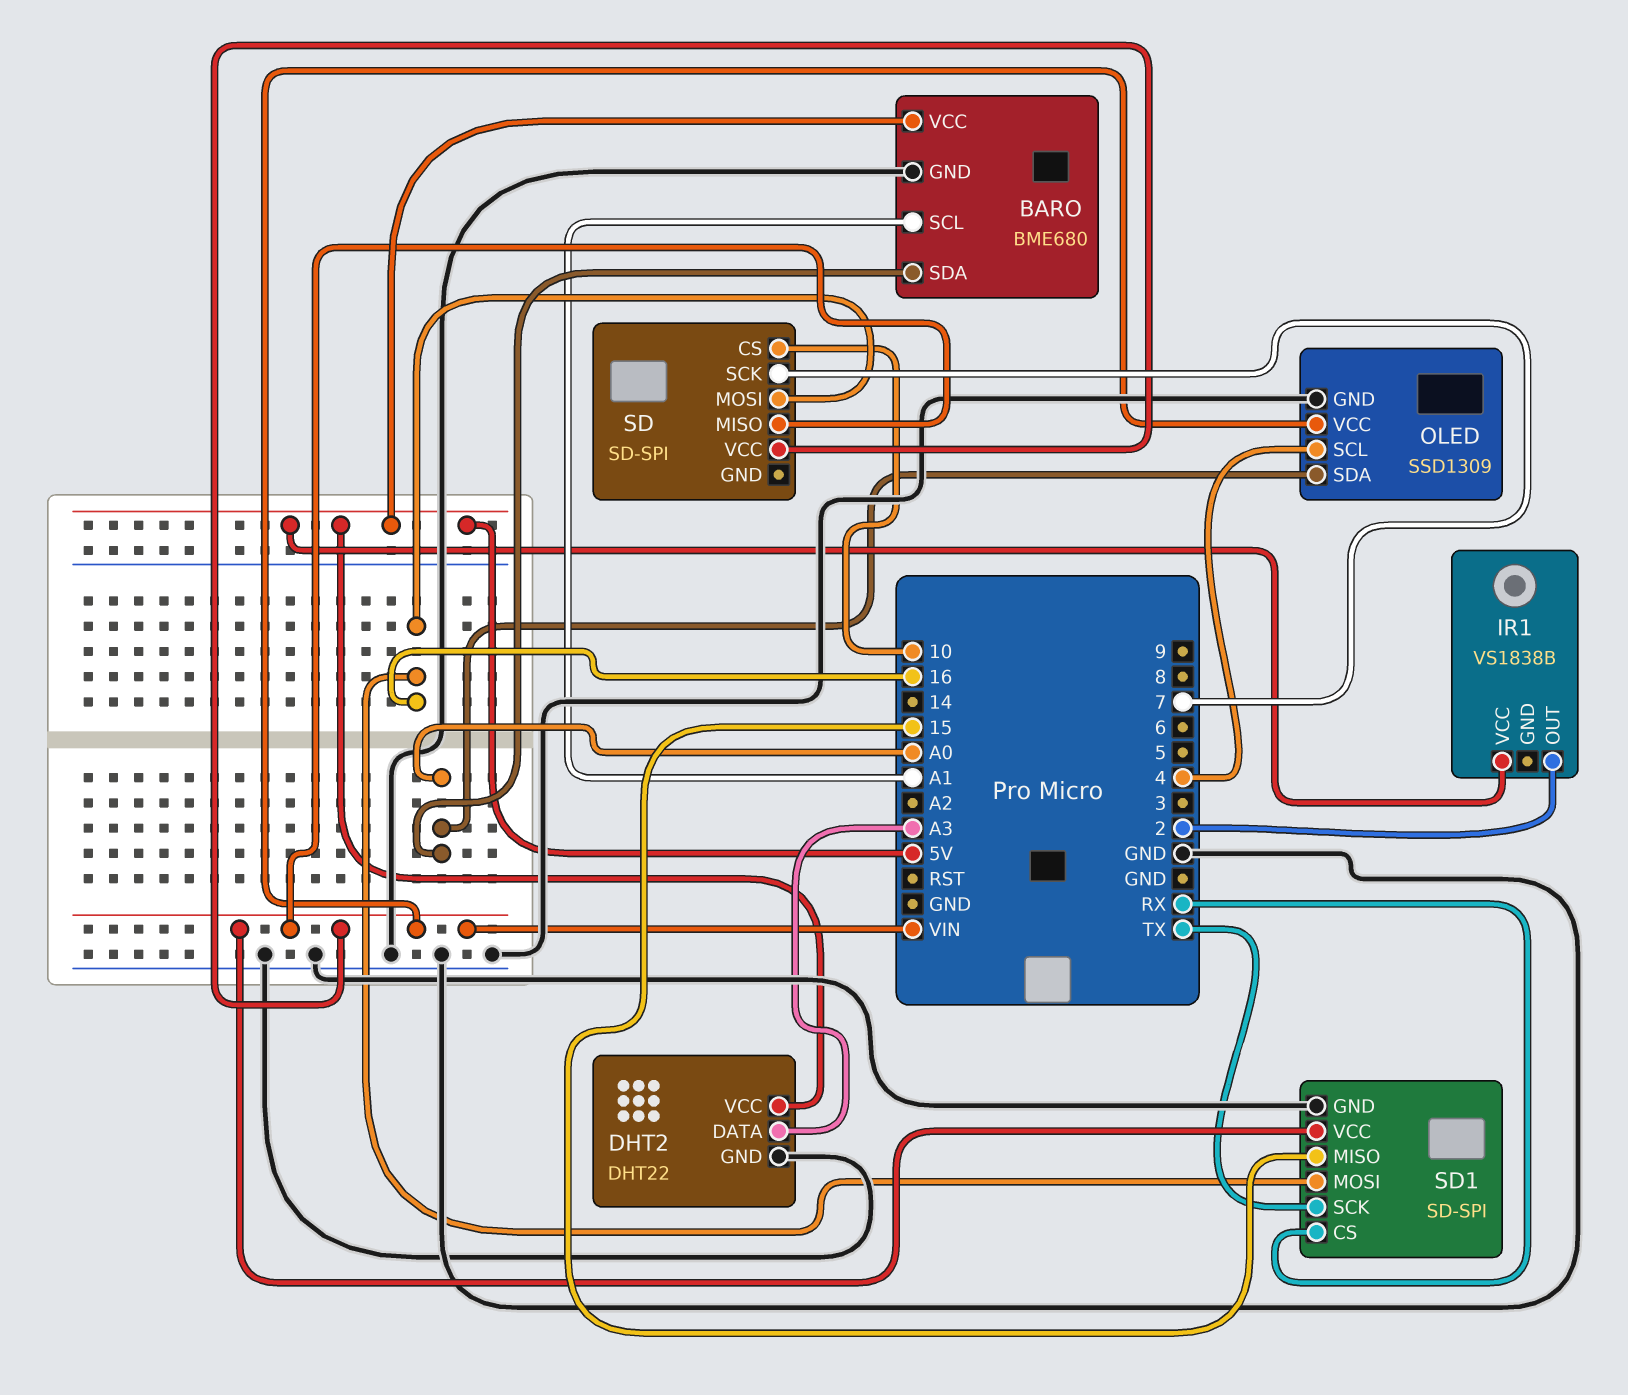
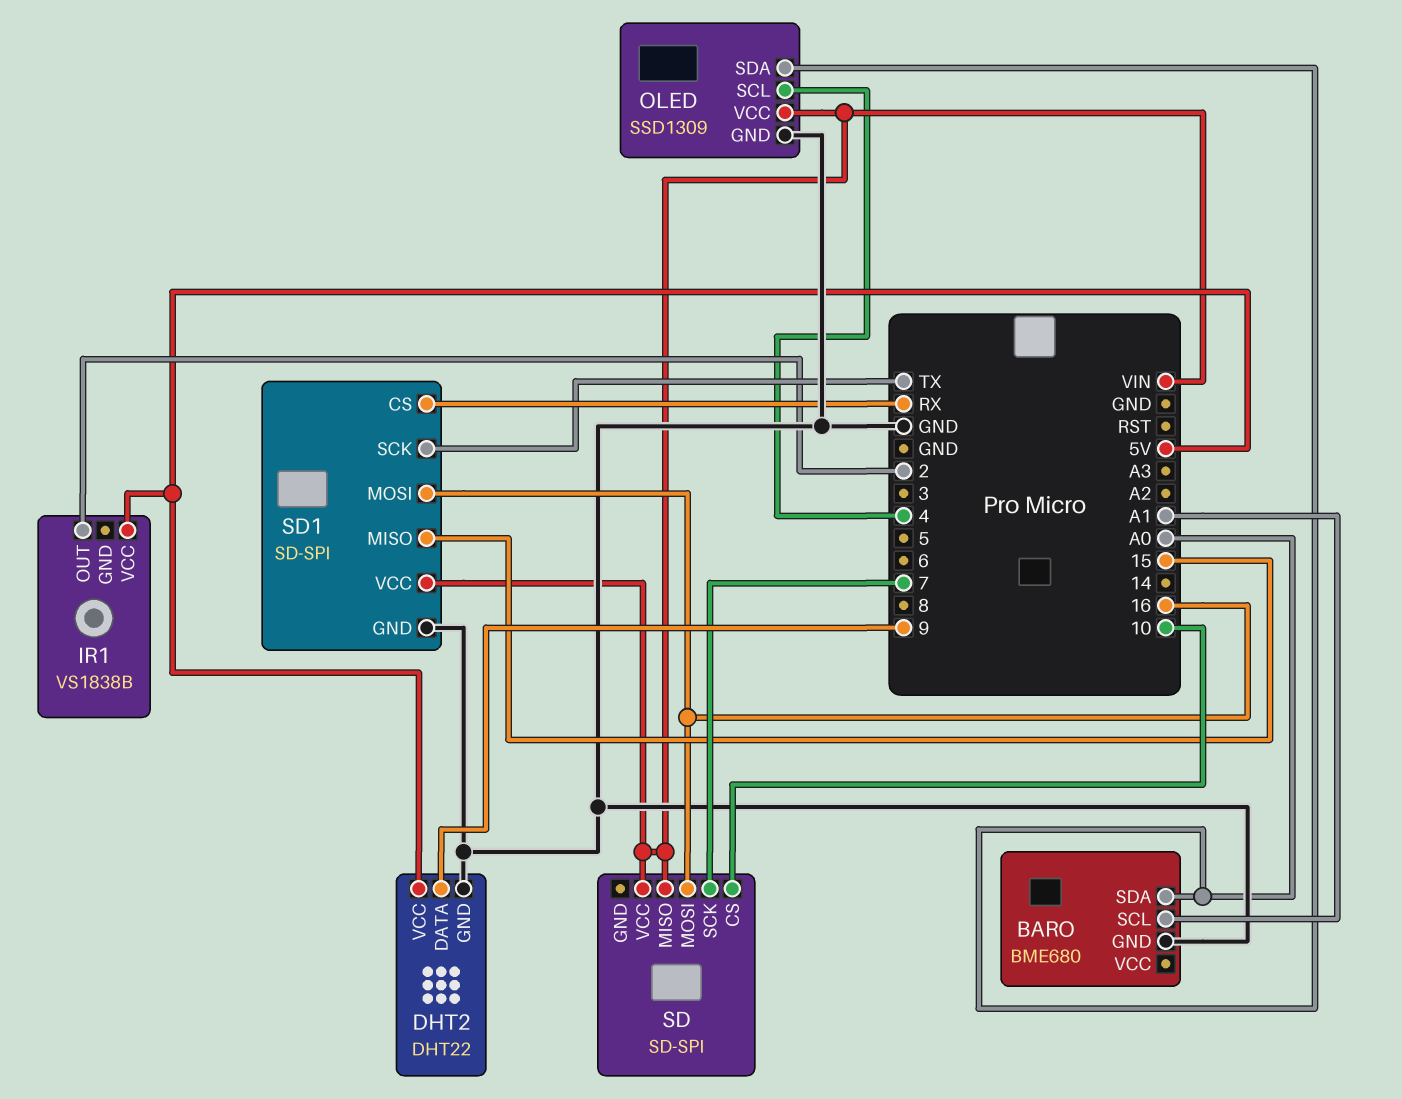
BARO pin VCC: 5V -> none
DHT2 pin DATA: A3 -> 9

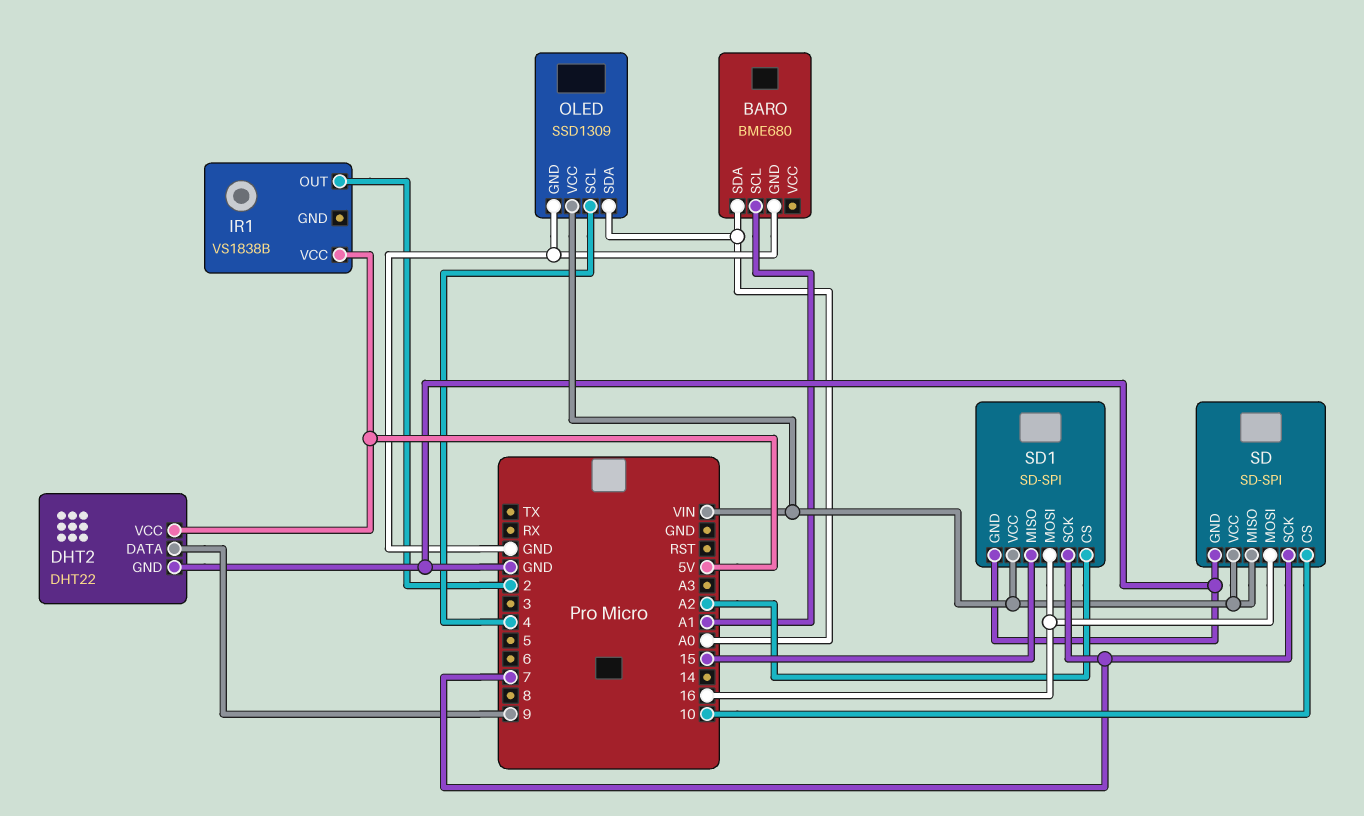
SD pin GND: none -> GND
SD1 pin CS: RX -> A2
SD1 pin SCK: TX -> 7

